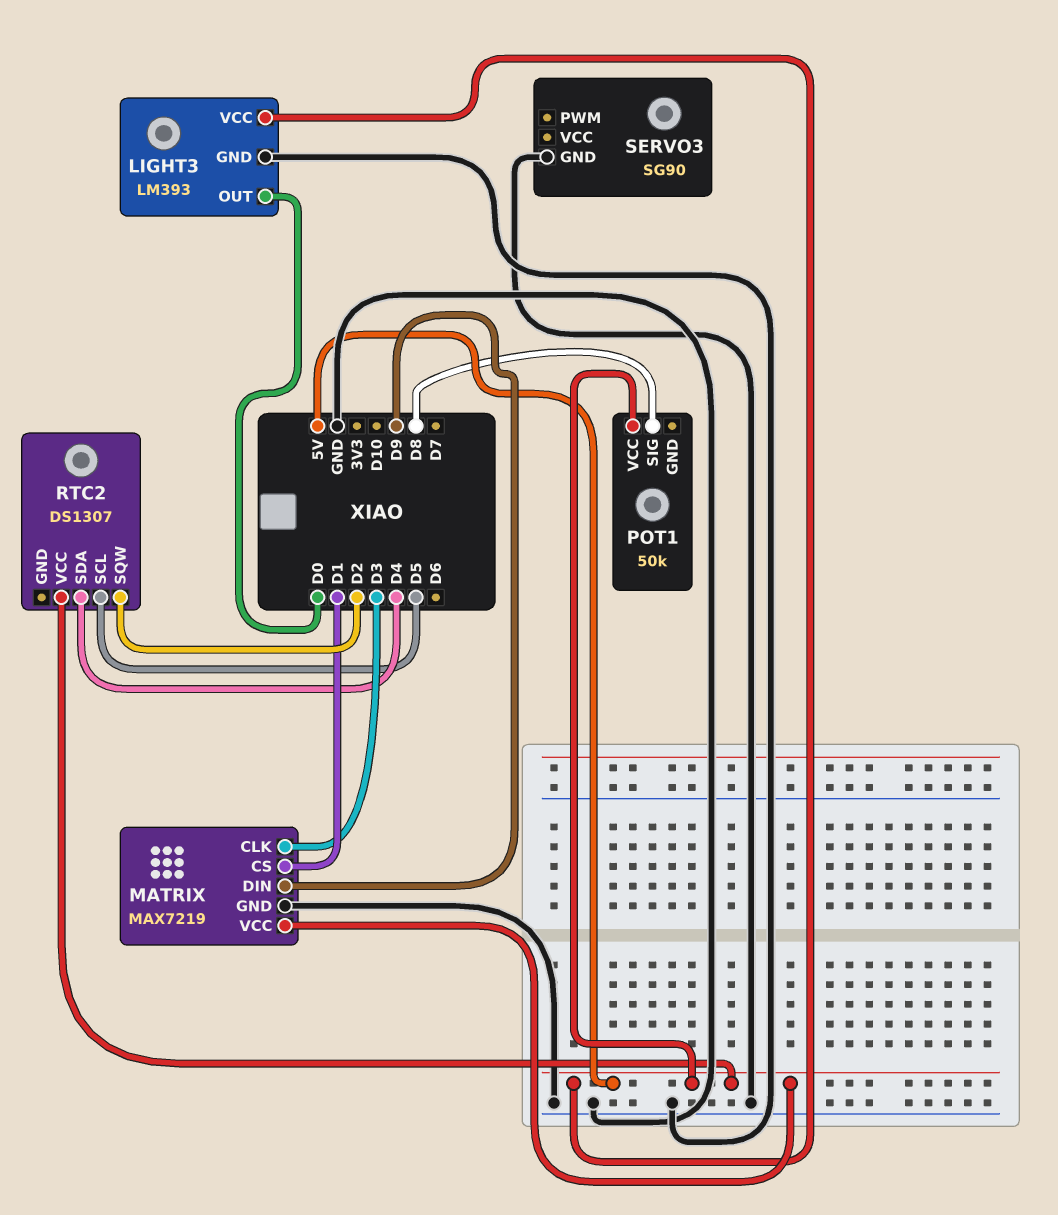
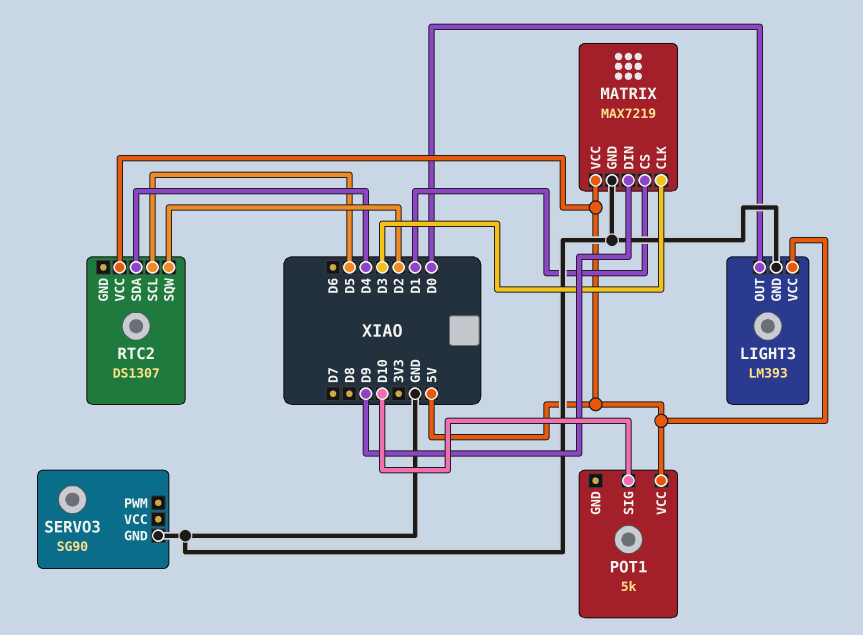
POT1: 50k -> 5k
POT1 pin SIG: D8 -> D10

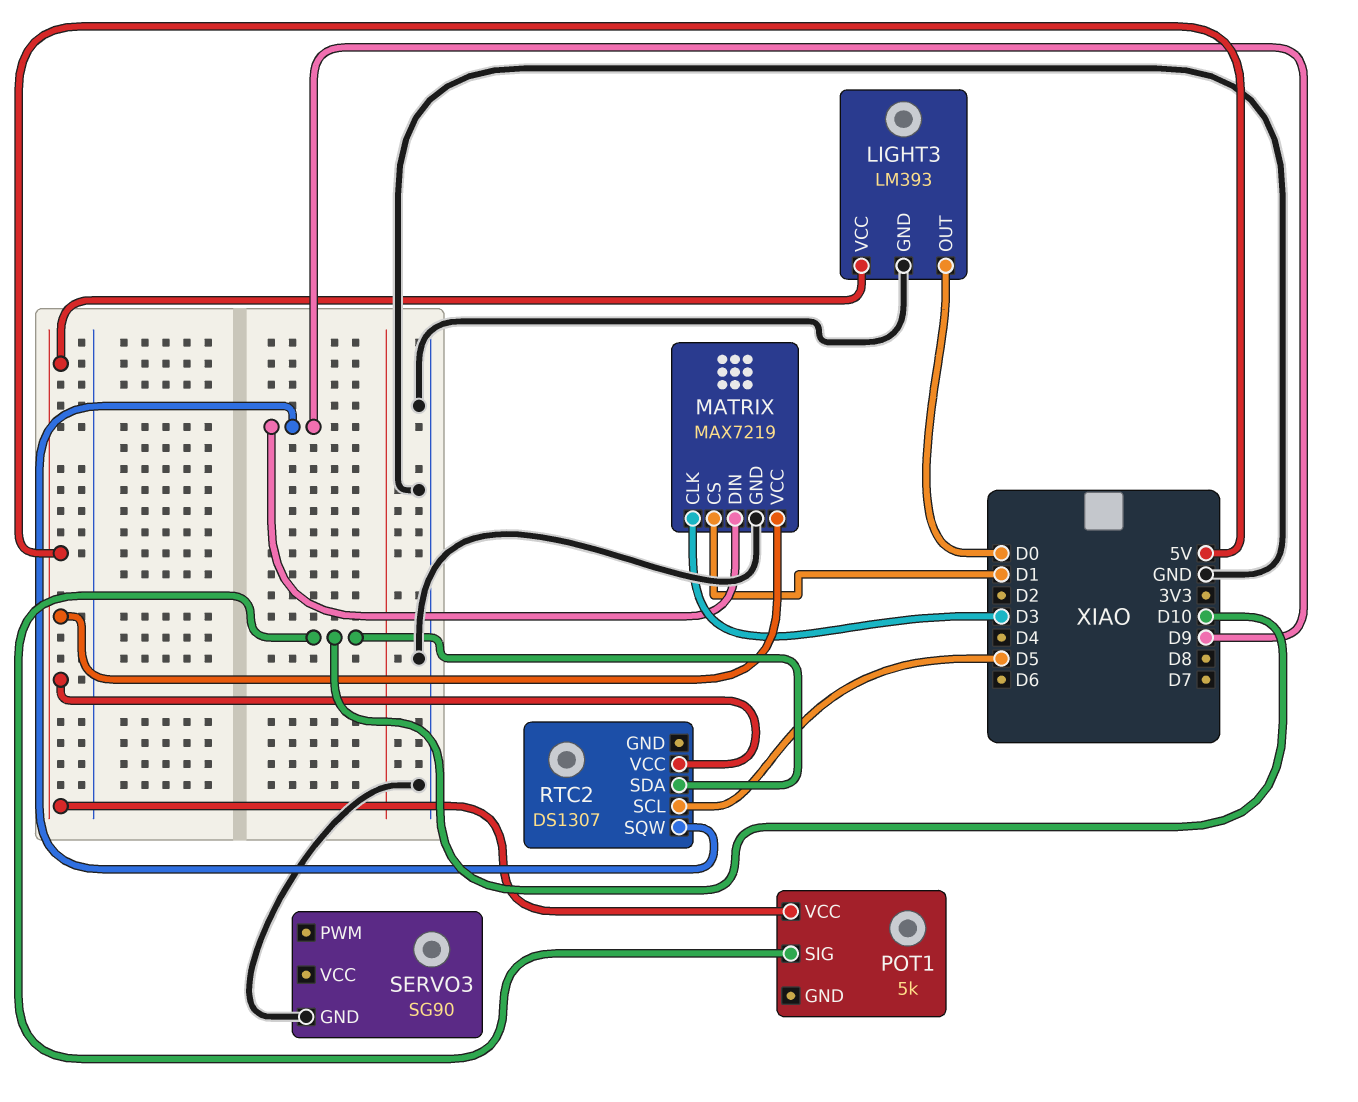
RTC2 pin SDA: D4 -> D10
RTC2 pin SQW: D2 -> D9

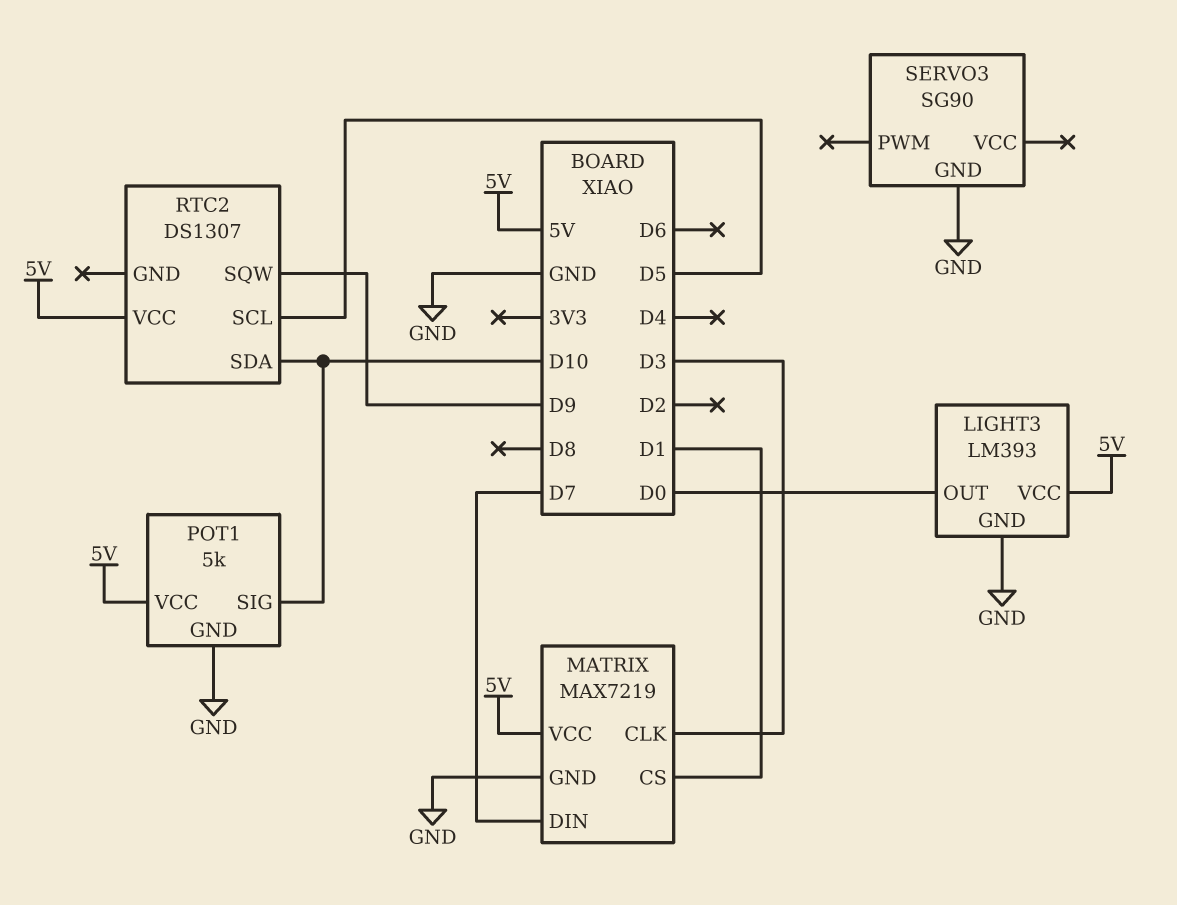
MATRIX pin DIN: D9 -> D7
POT1 pin GND: none -> GND

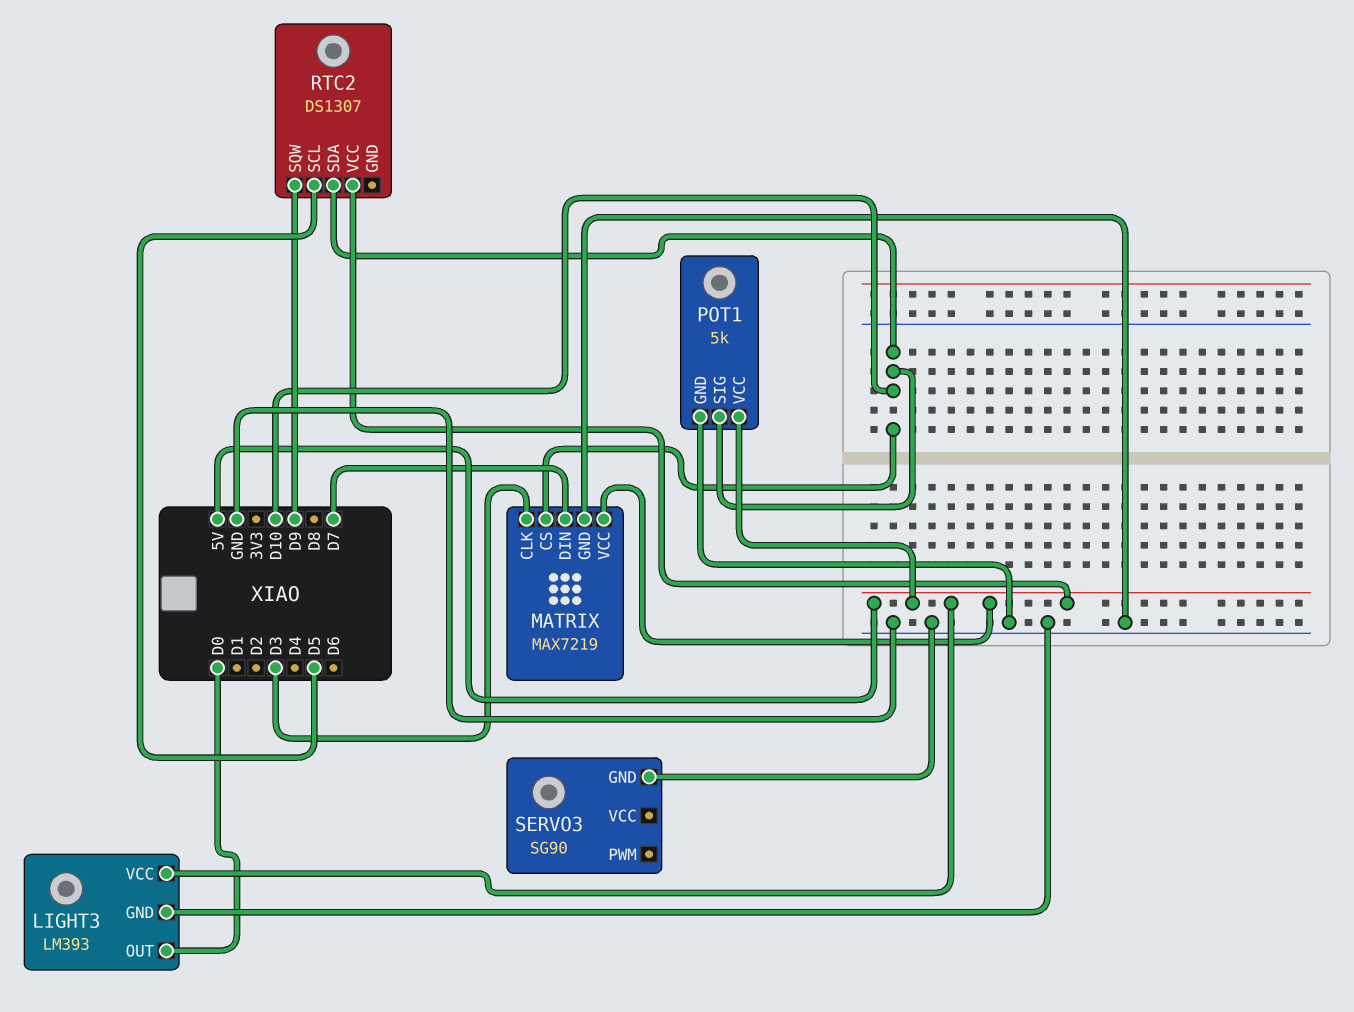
MATRIX pin CS: D1 -> D10

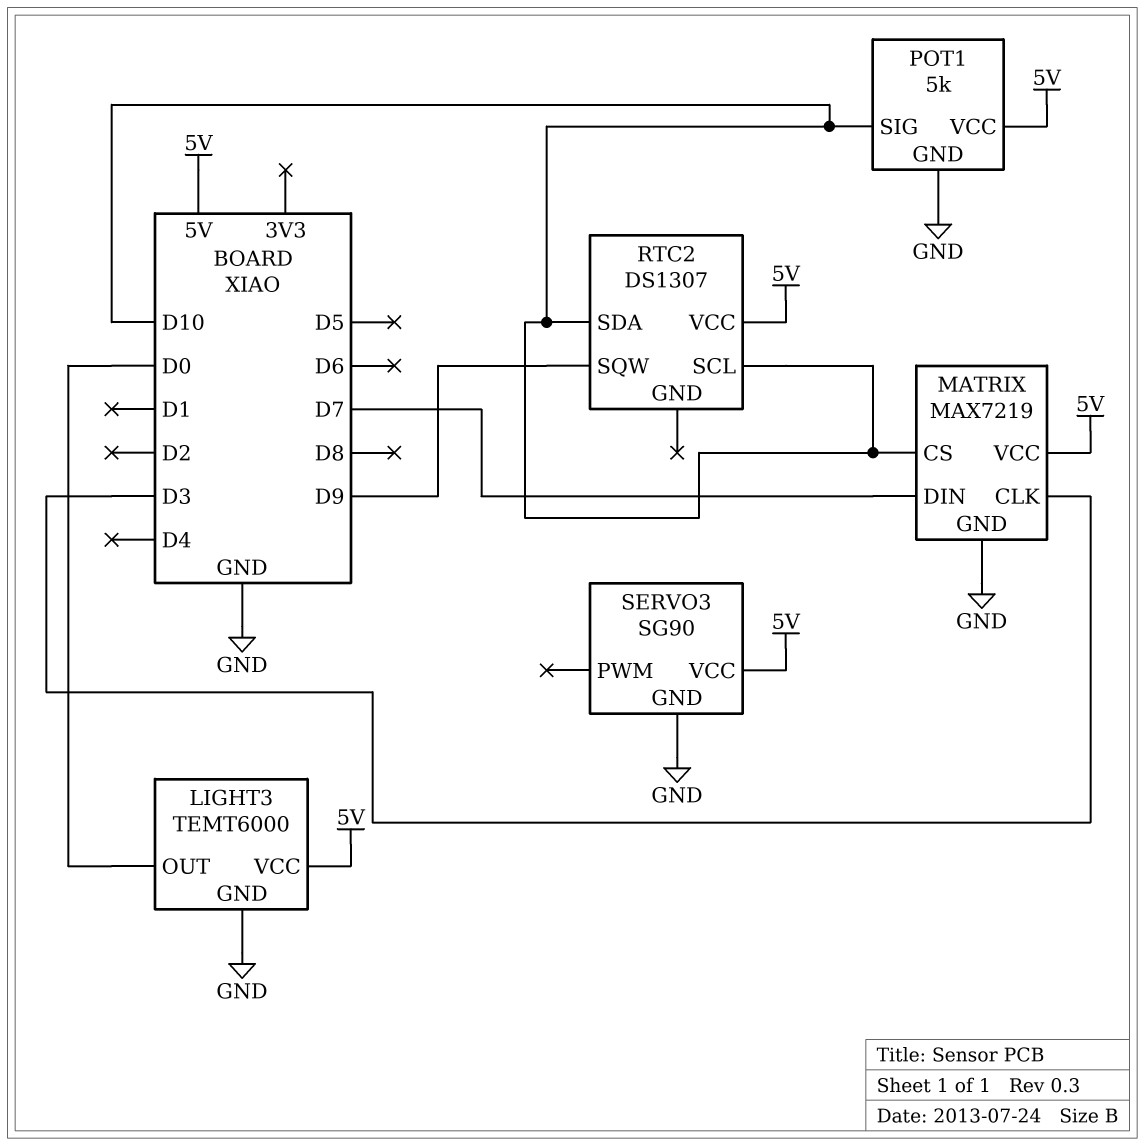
LIGHT3: LM393 -> TEMT6000
RTC2 pin SCL: D5 -> D10
SERVO3 pin VCC: none -> 5V

